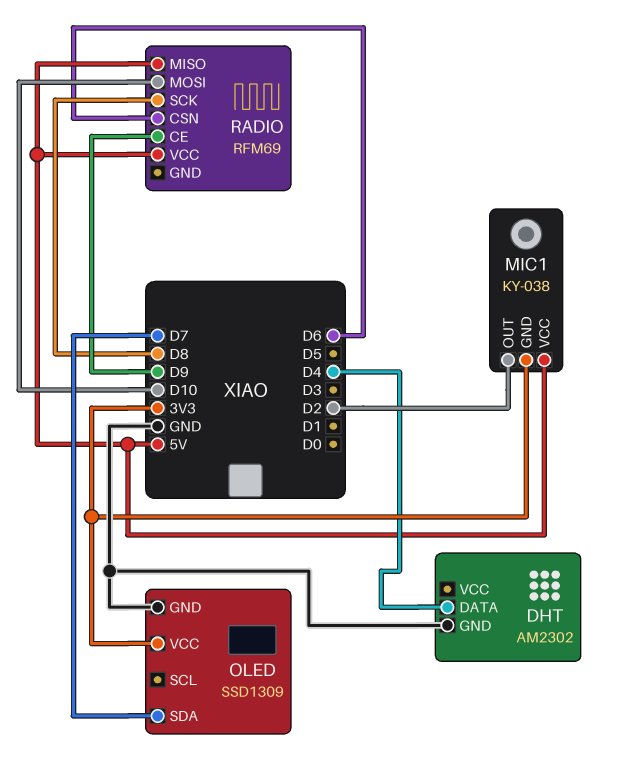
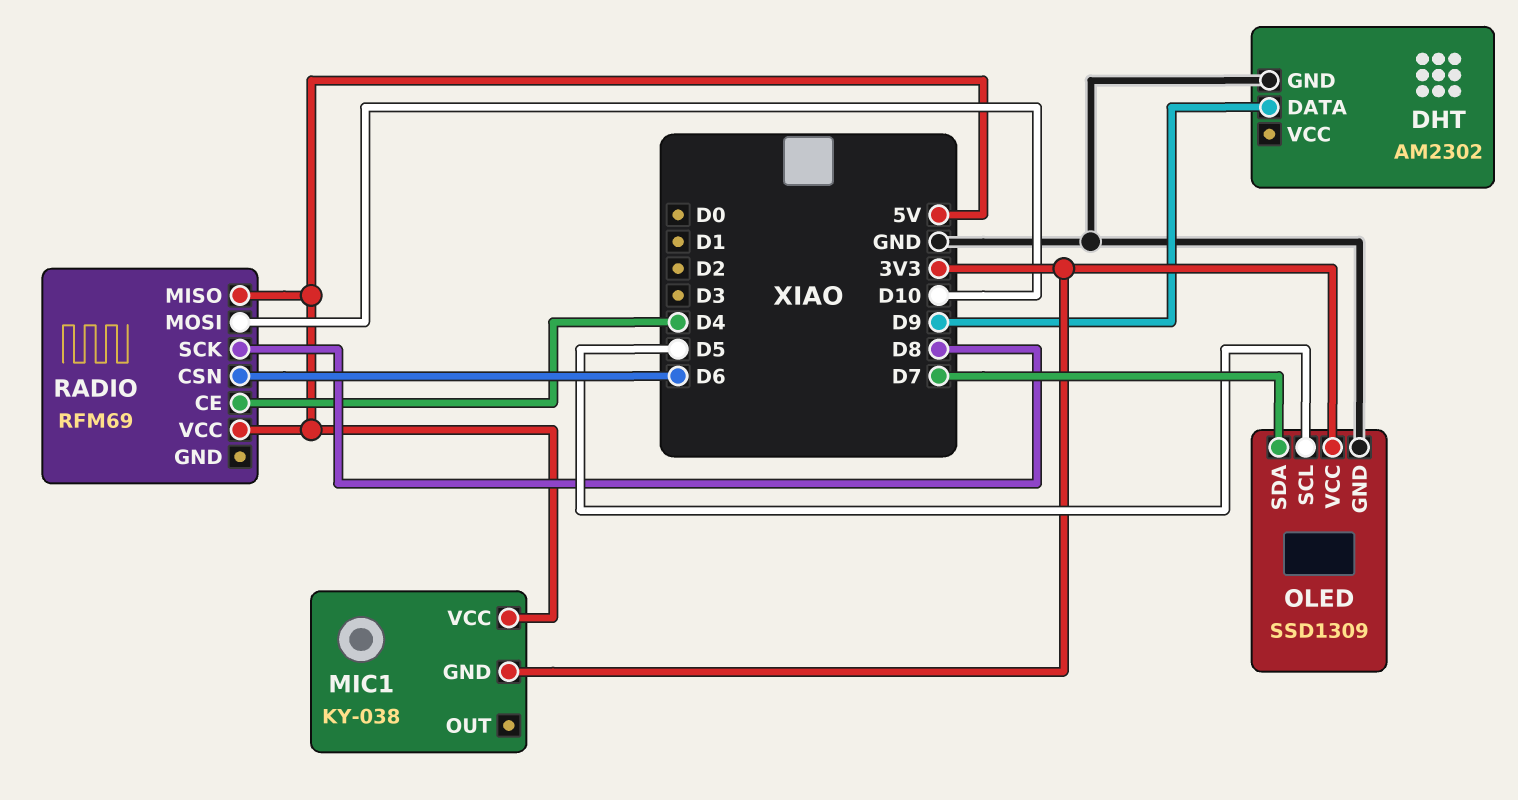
DHT pin DATA: D4 -> D9
MIC1 pin OUT: D2 -> none
OLED pin SCL: none -> D5
RADIO pin CE: D9 -> D4

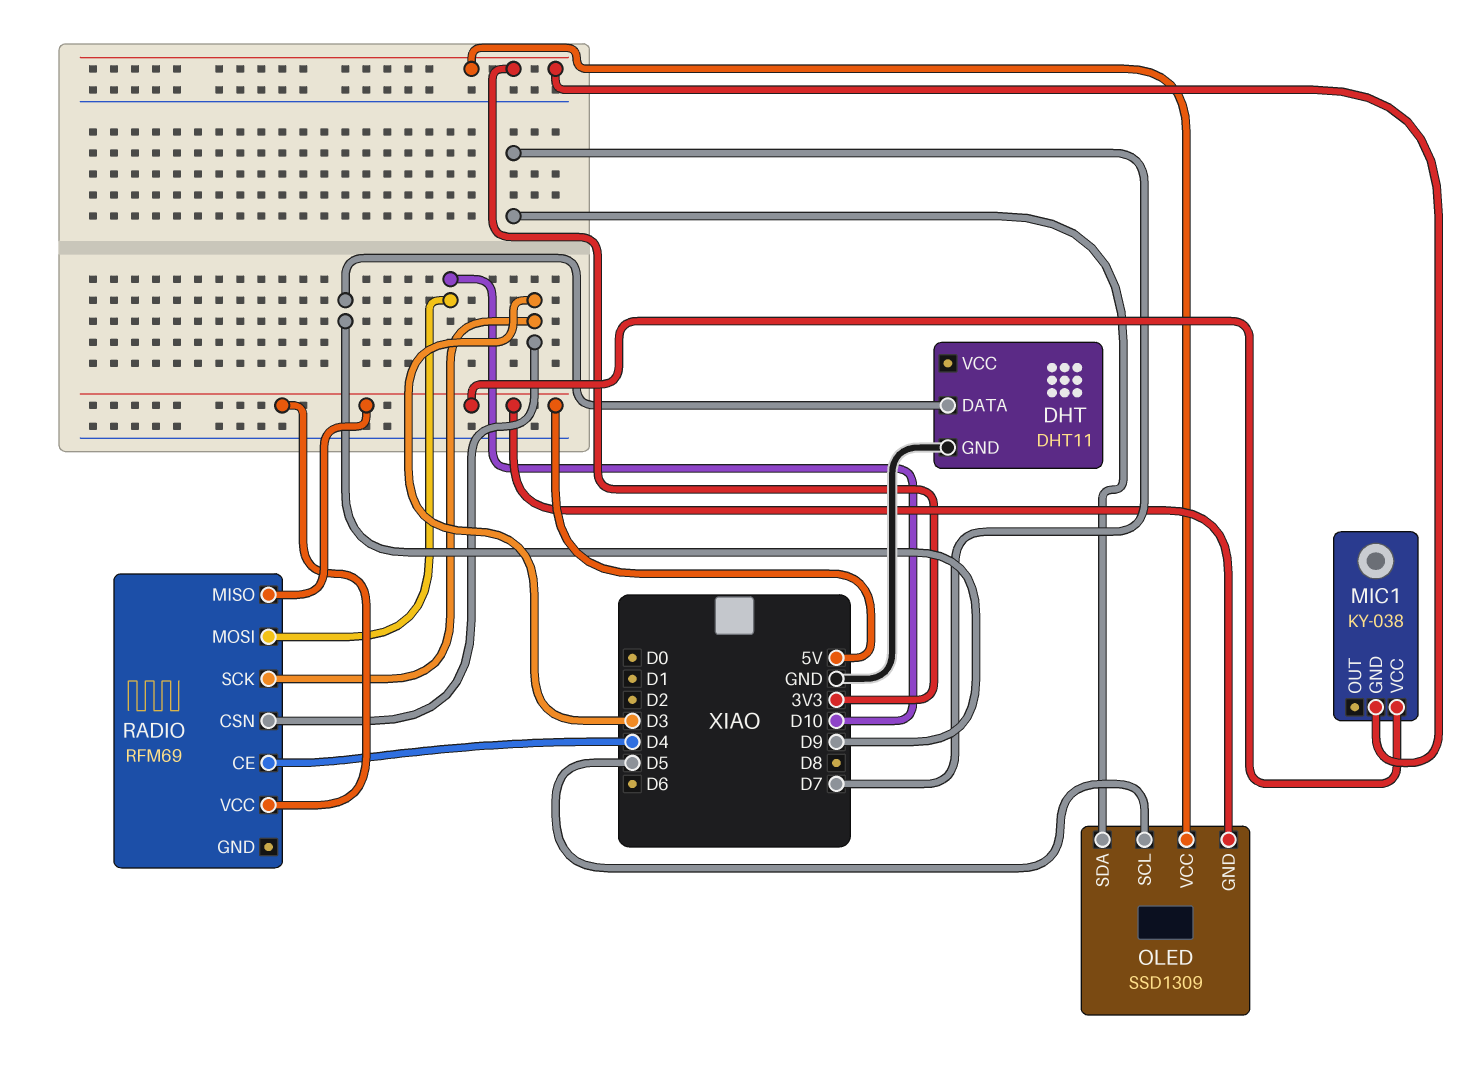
DHT: AM2302 -> DHT11
OLED pin GND: GND -> 5V
RADIO pin CSN: D6 -> D3
RADIO pin SCK: D8 -> D3

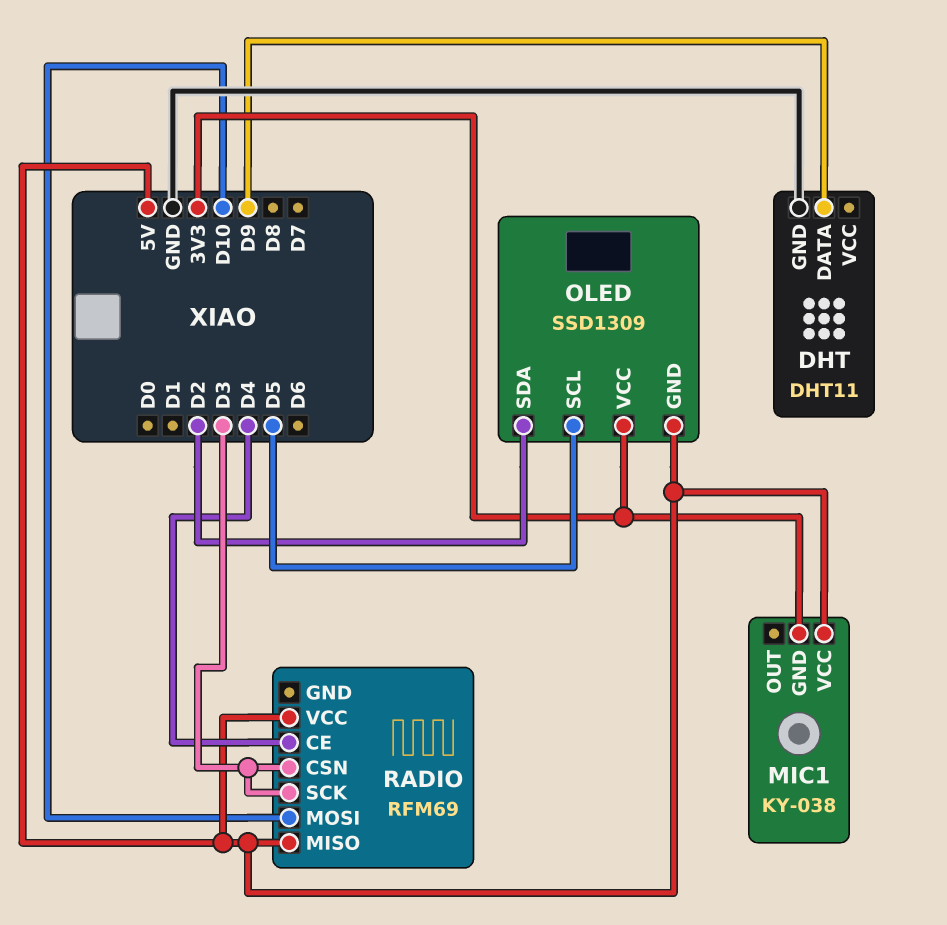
OLED pin SDA: D7 -> D2

